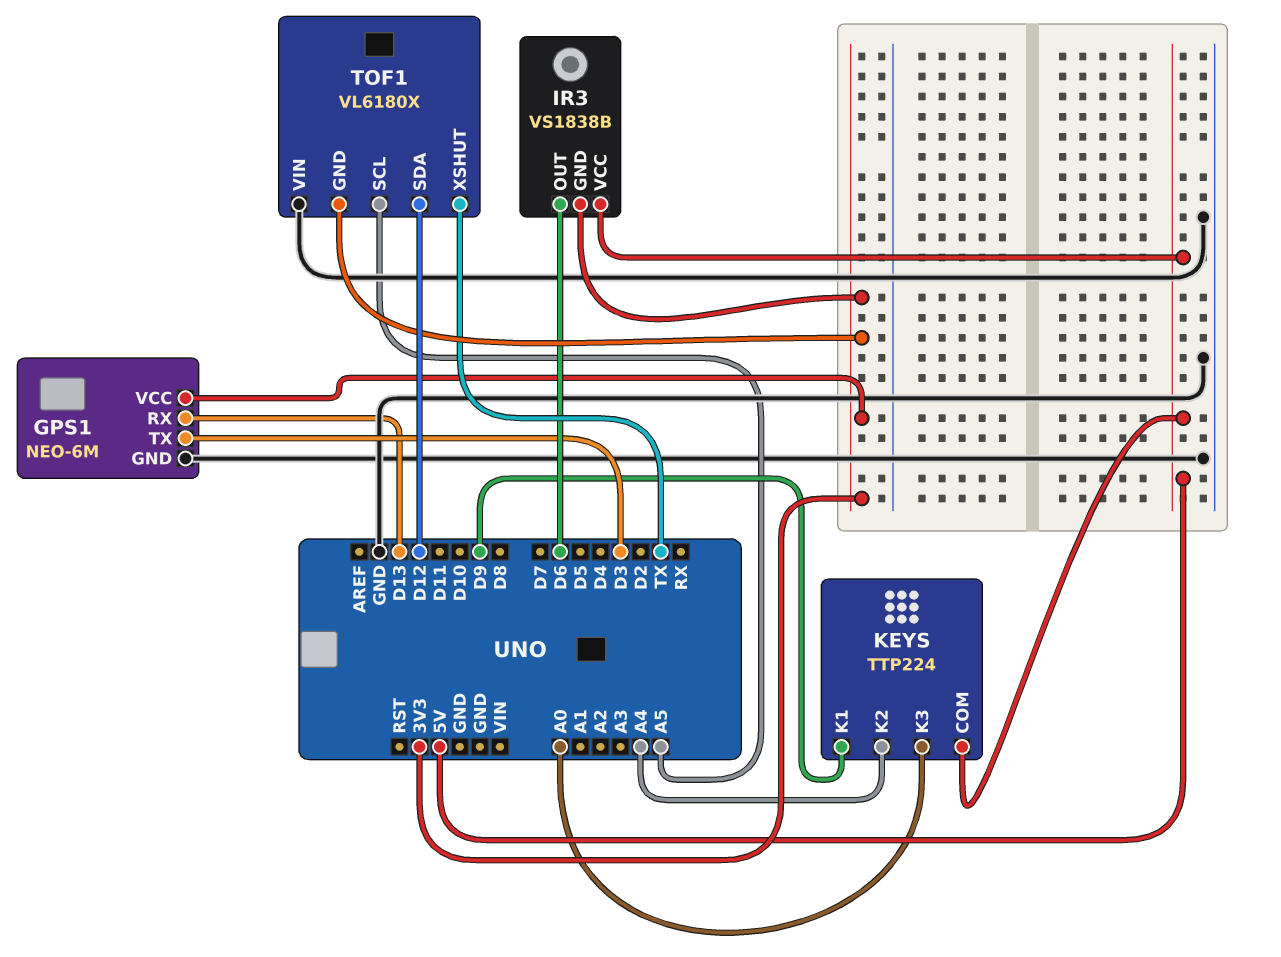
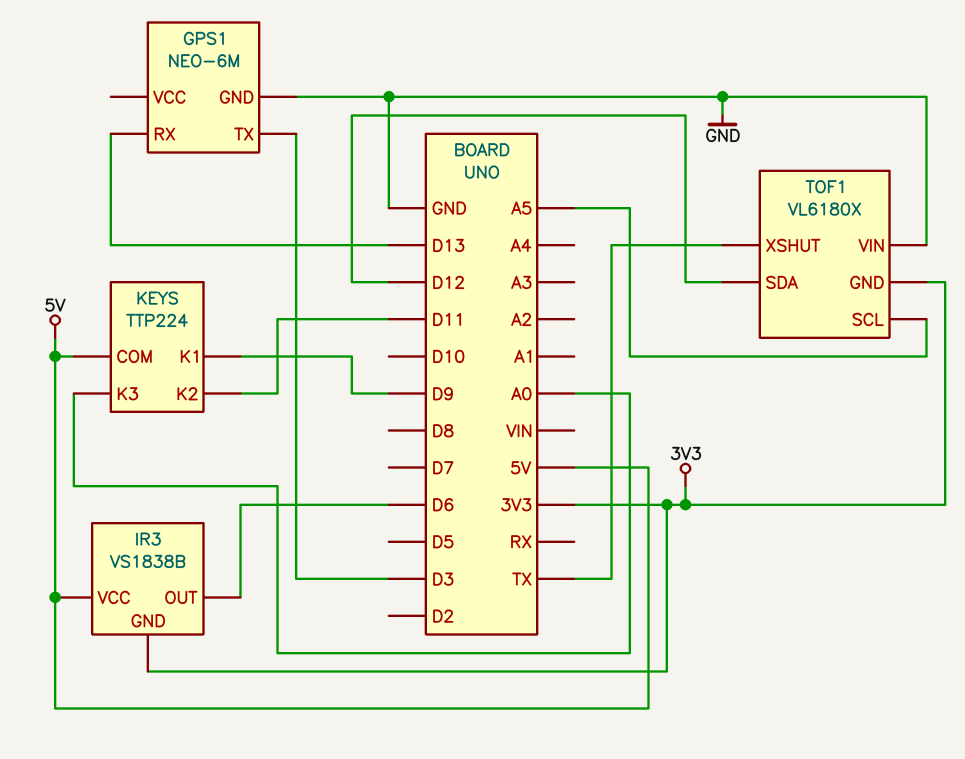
GPS1 pin VCC: 3V3 -> none
KEYS pin K2: A4 -> D11

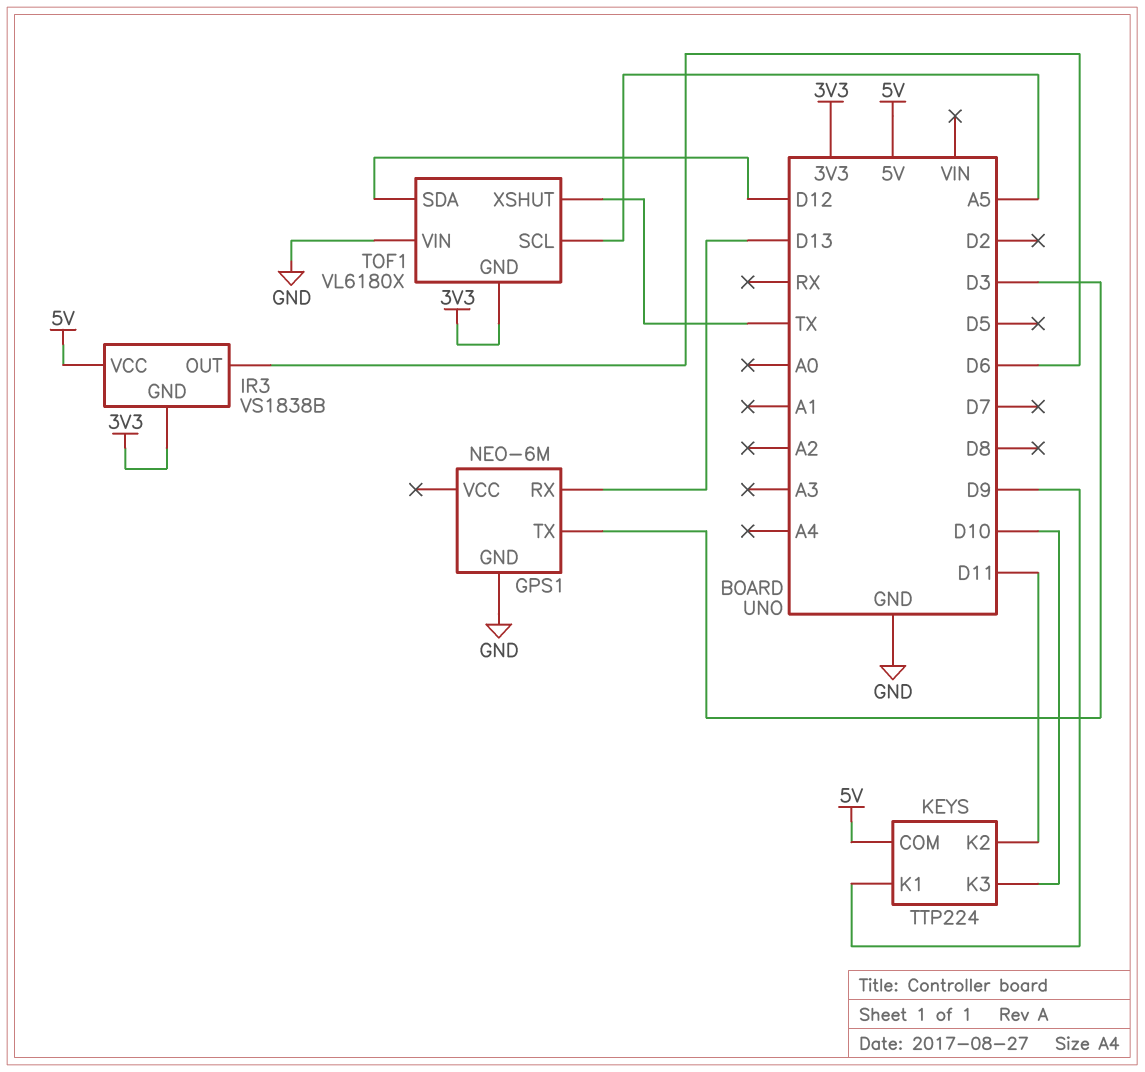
KEYS pin K3: A0 -> D10

